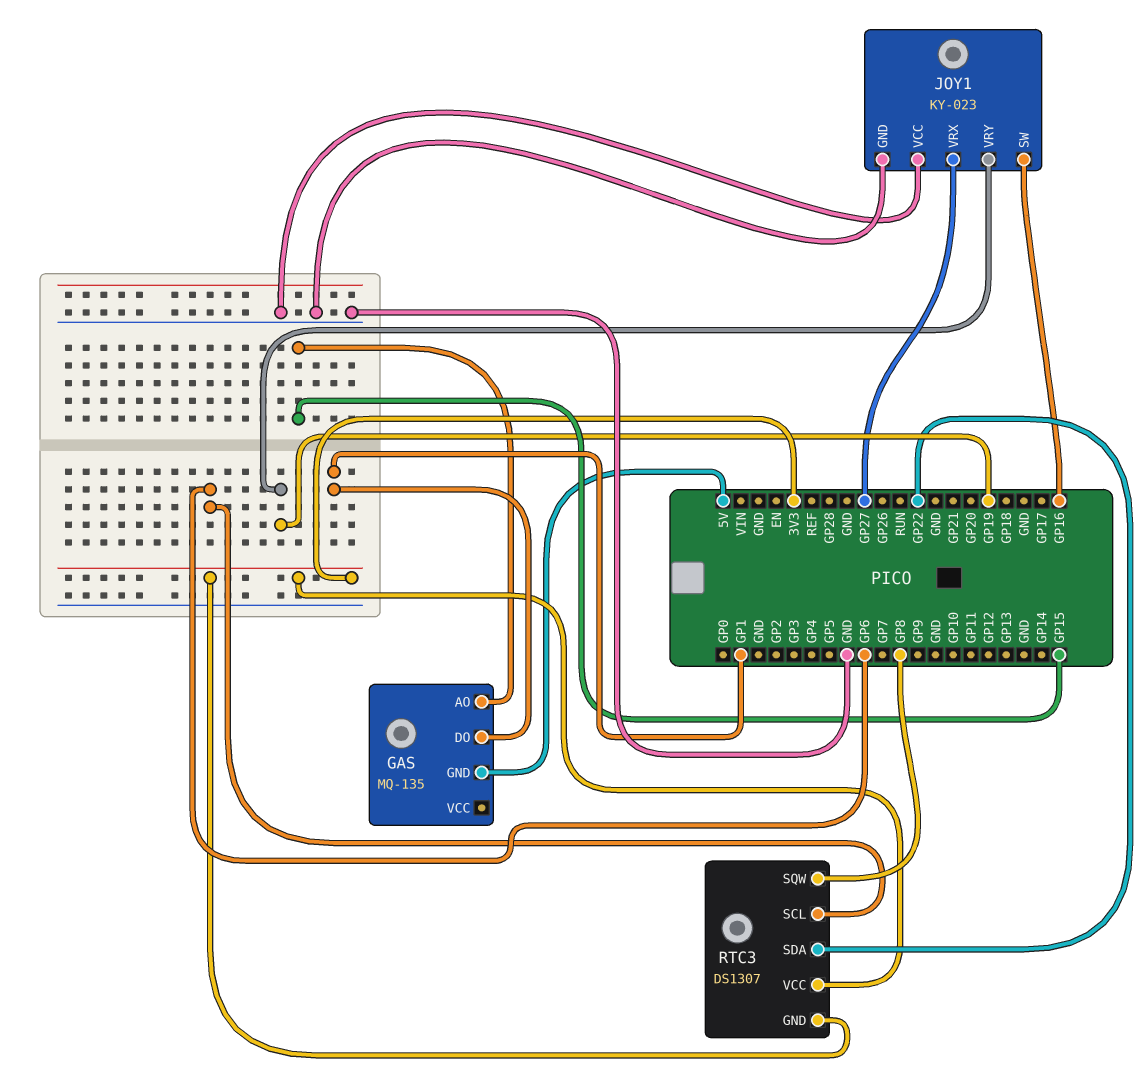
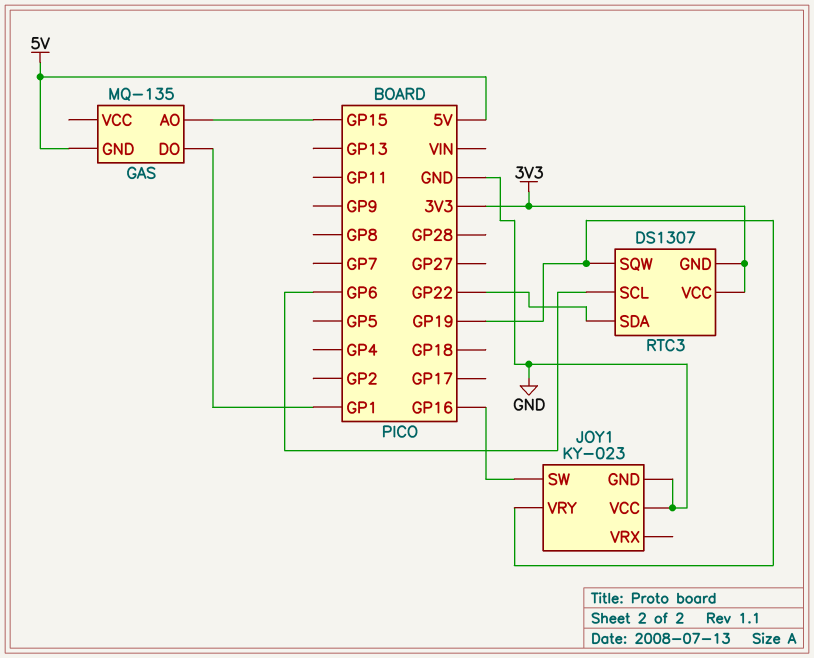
JOY1 pin VRX: GP27 -> none
RTC3 pin SQW: GP8 -> GP19

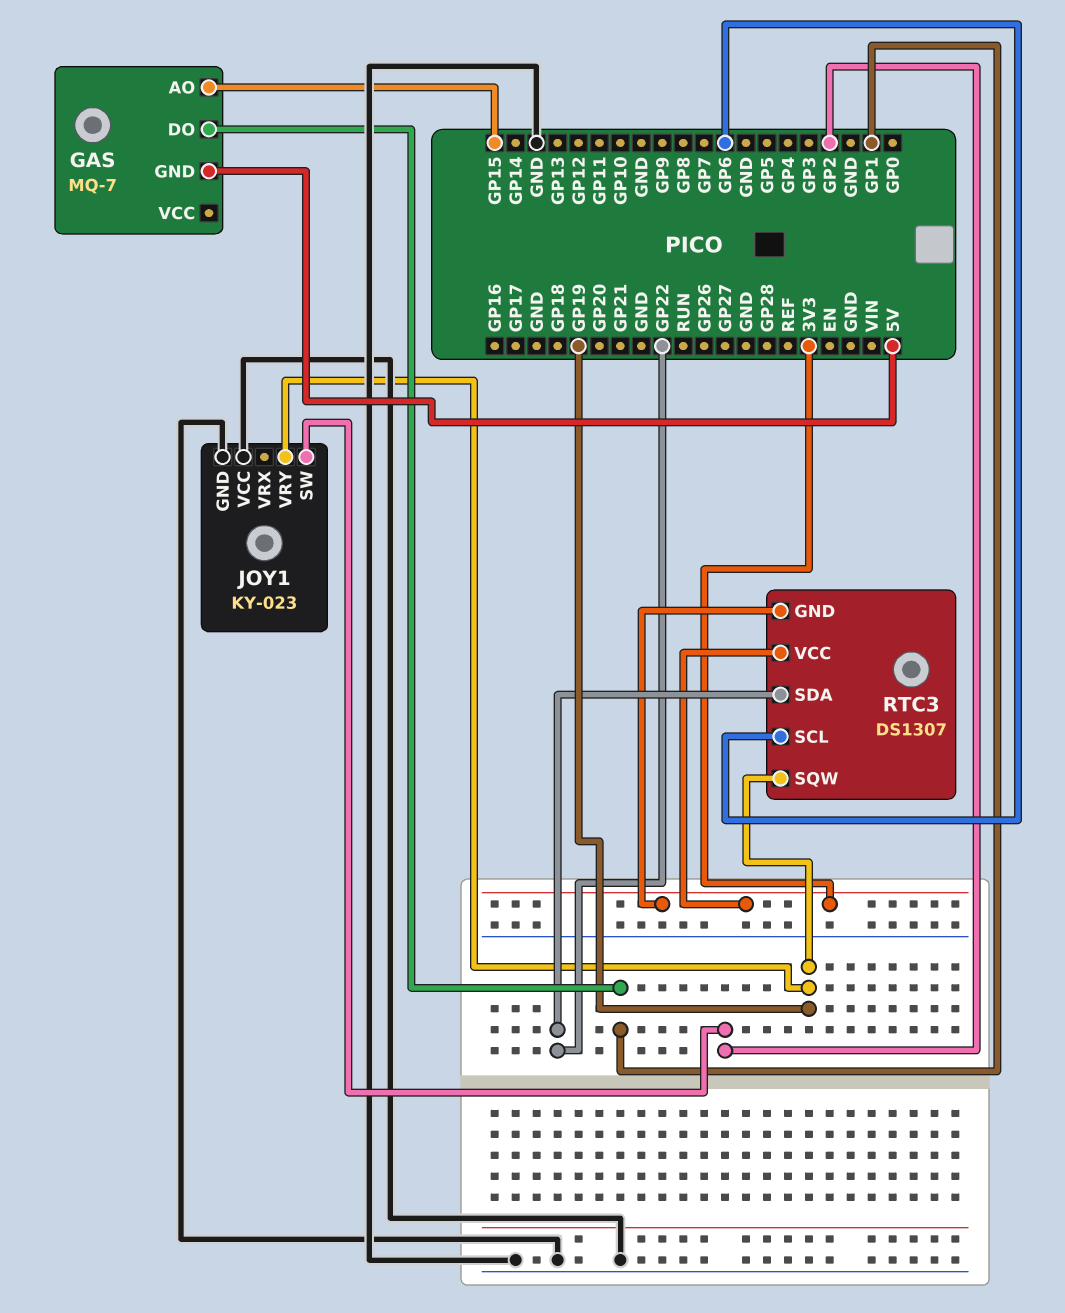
GAS: MQ-135 -> MQ-7
JOY1 pin SW: GP16 -> GP2

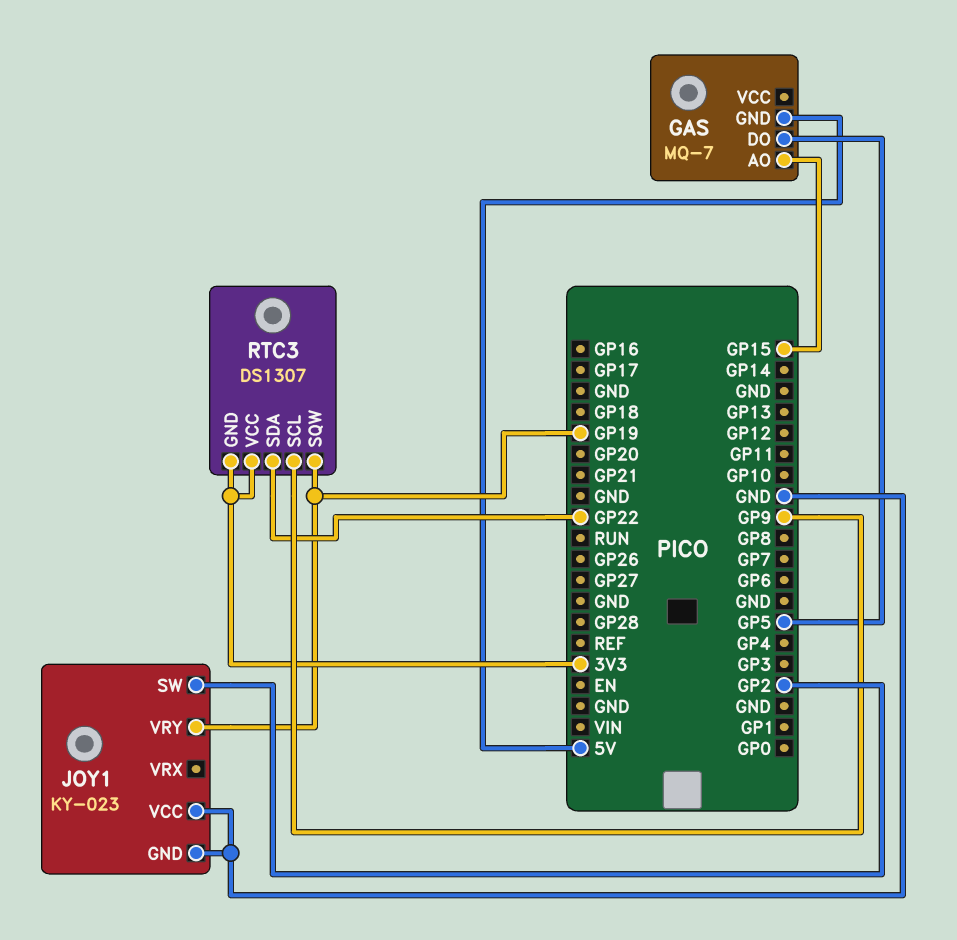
GAS pin DO: GP1 -> GP5
RTC3 pin SCL: GP6 -> GP9

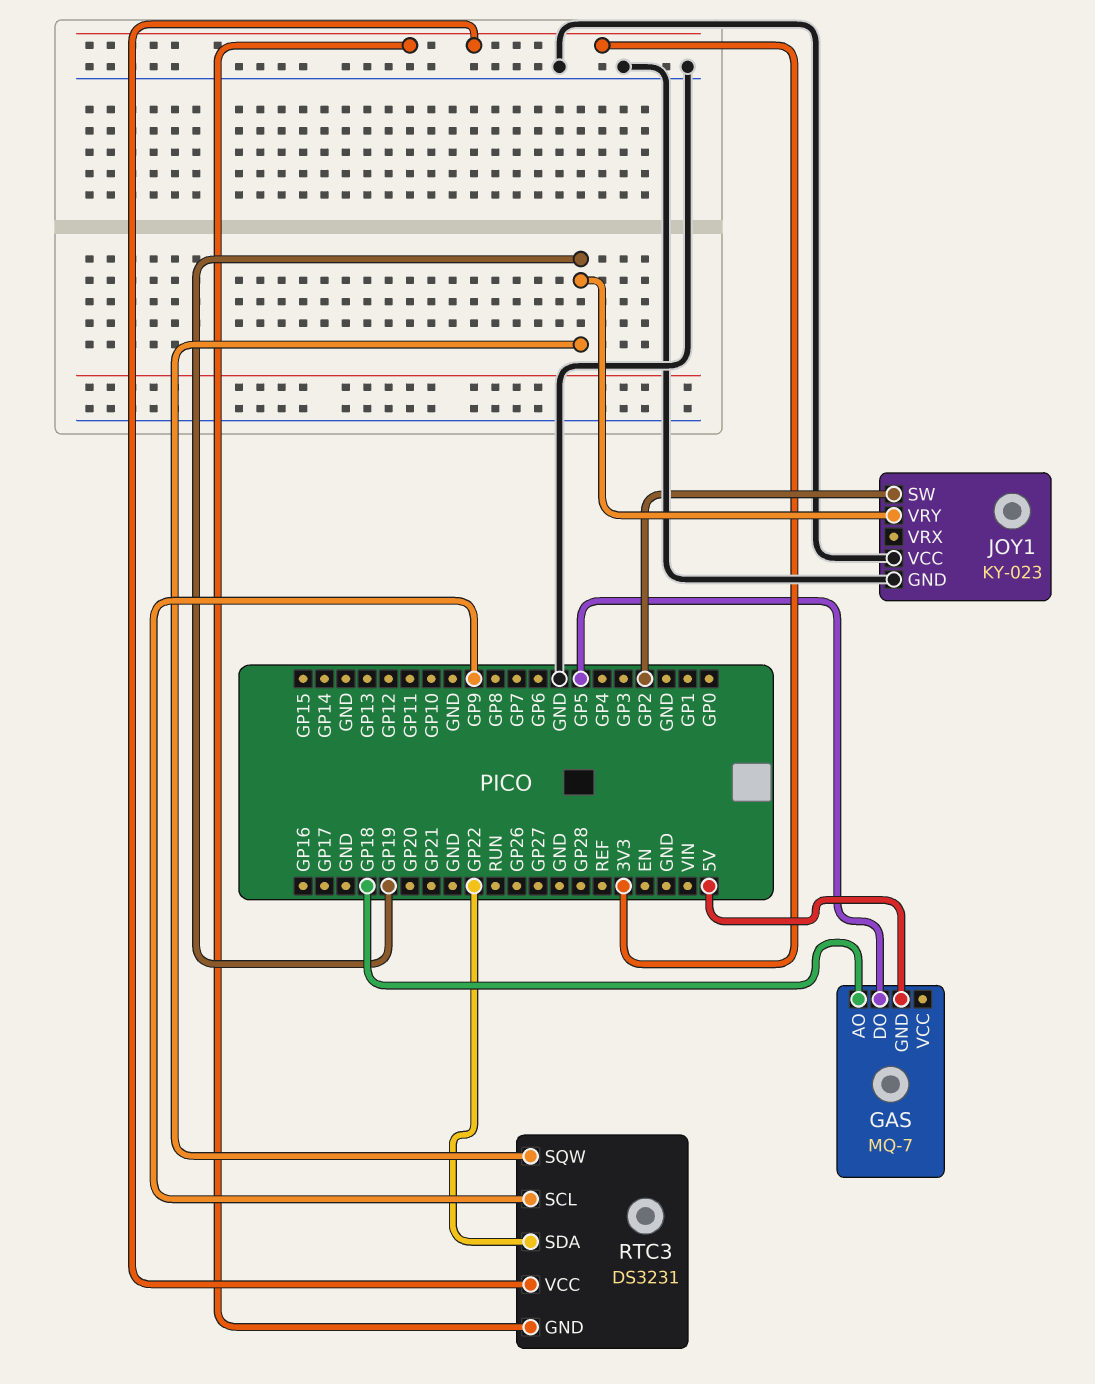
GAS pin AO: GP15 -> GP18
RTC3: DS1307 -> DS3231

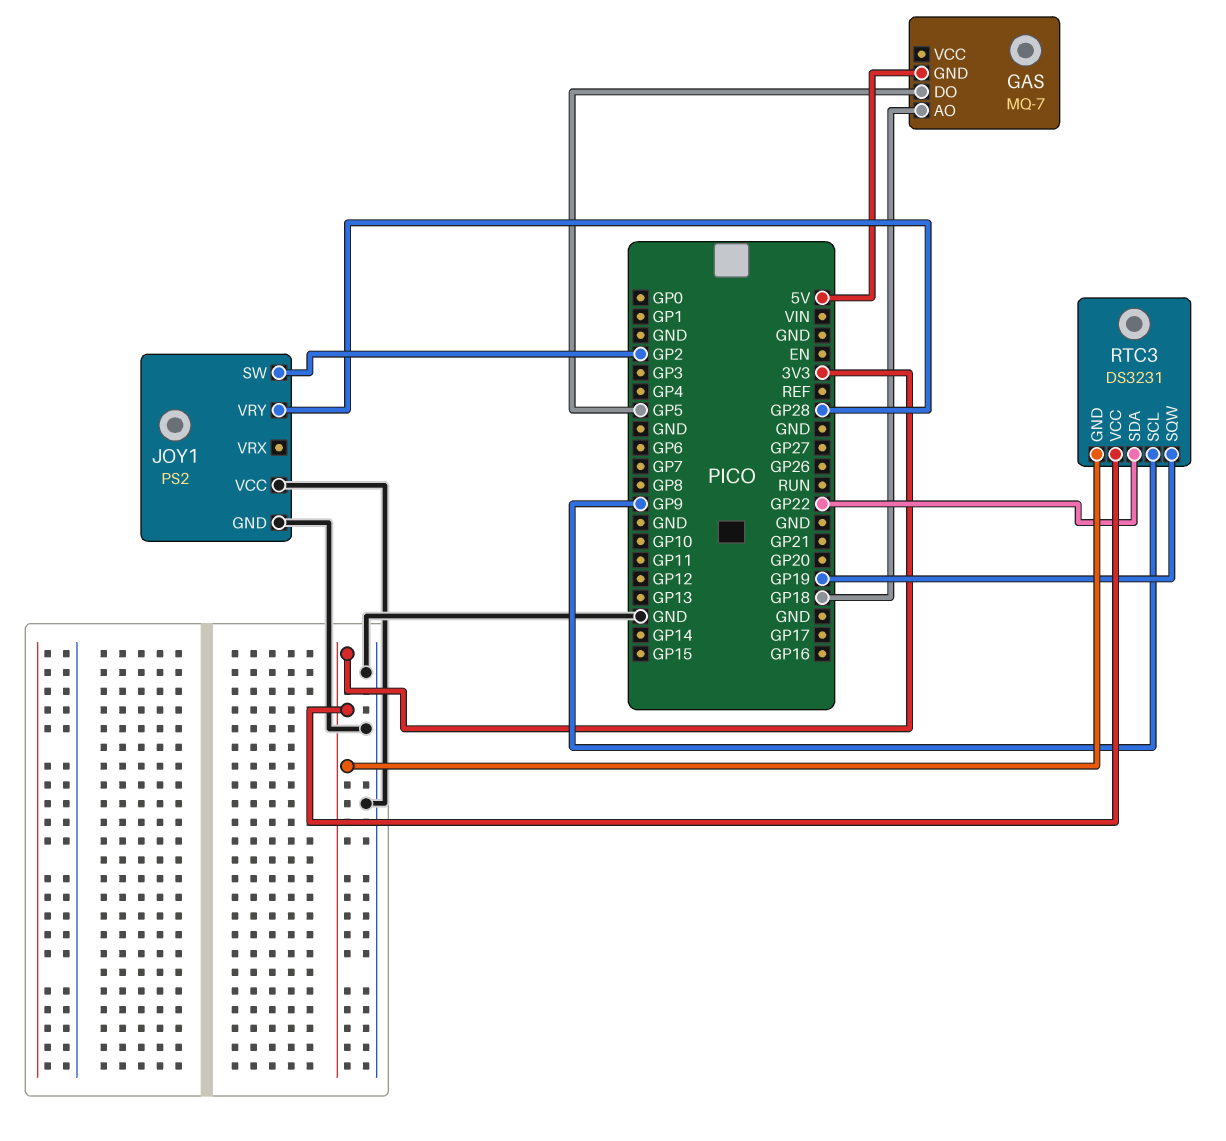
JOY1: KY-023 -> PS2
JOY1 pin VRY: GP19 -> GP28

